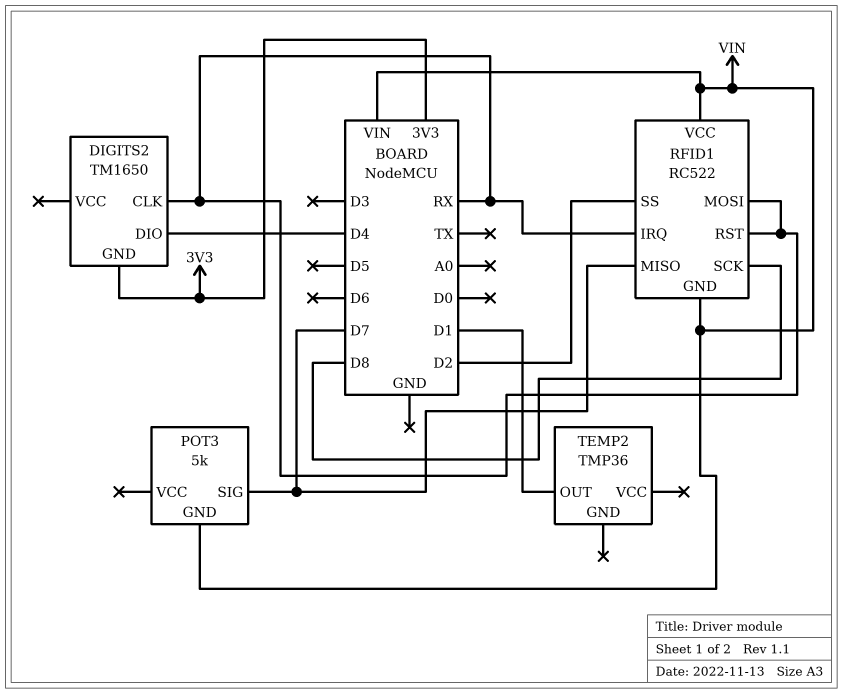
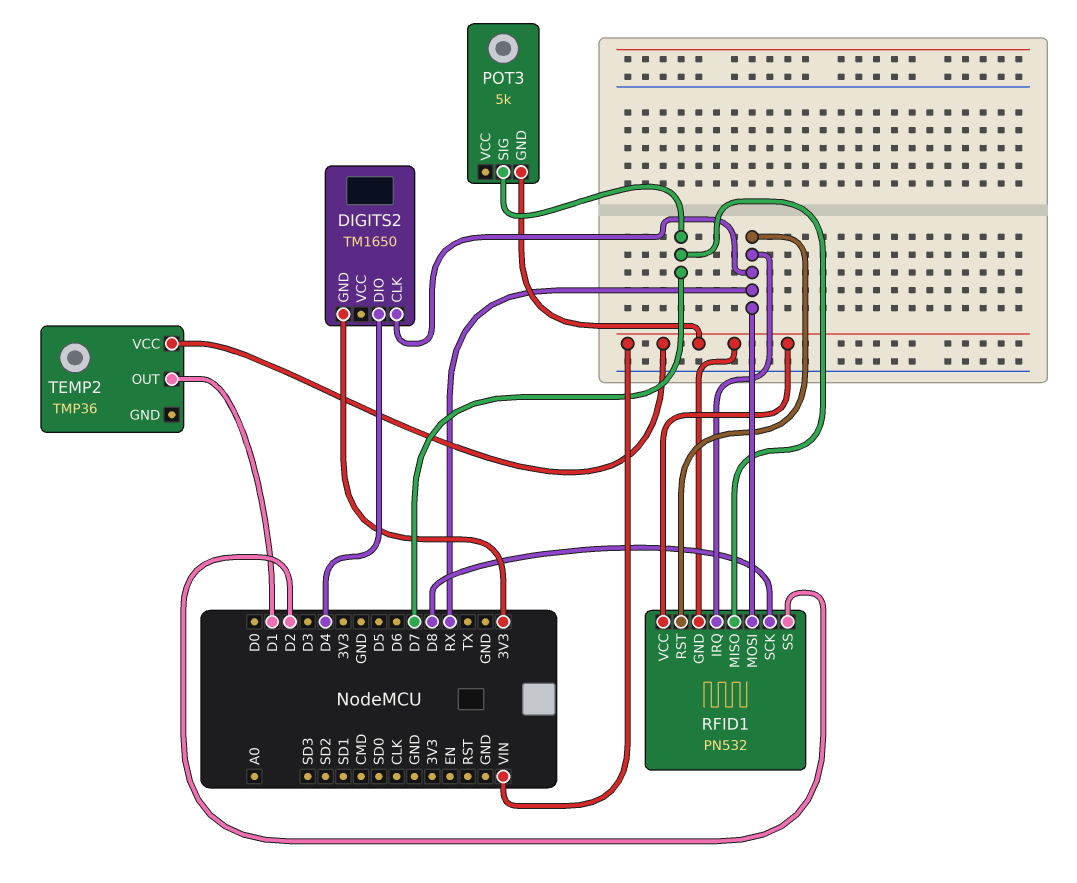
RFID1: RC522 -> PN532
TEMP2 pin VCC: none -> VIN

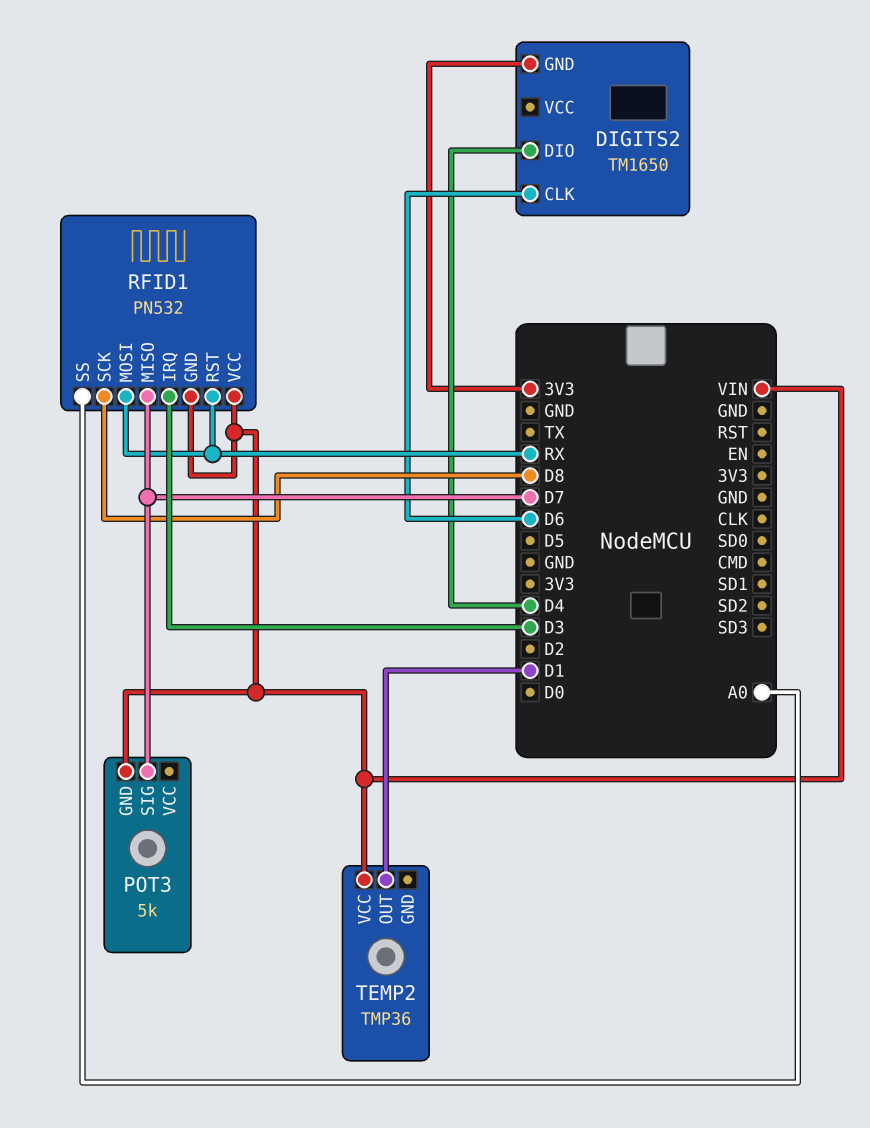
DIGITS2 pin CLK: RX -> D6
RFID1 pin IRQ: RX -> D3
RFID1 pin SS: D2 -> A0

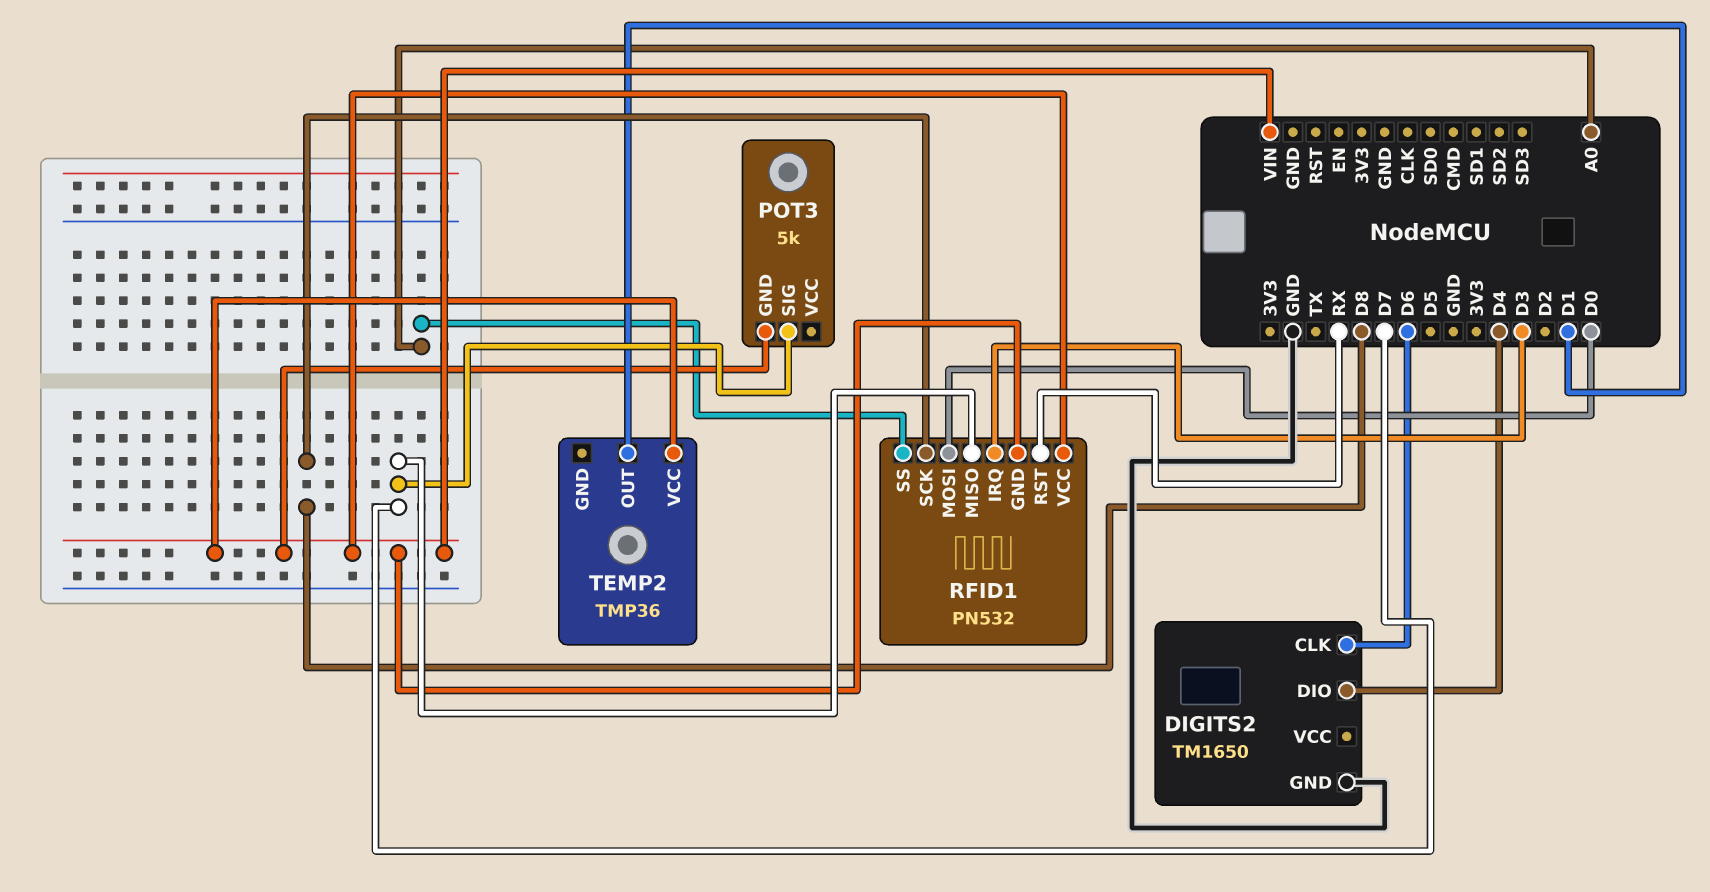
DIGITS2 pin GND: 3V3 -> GND
RFID1 pin MOSI: RX -> D0

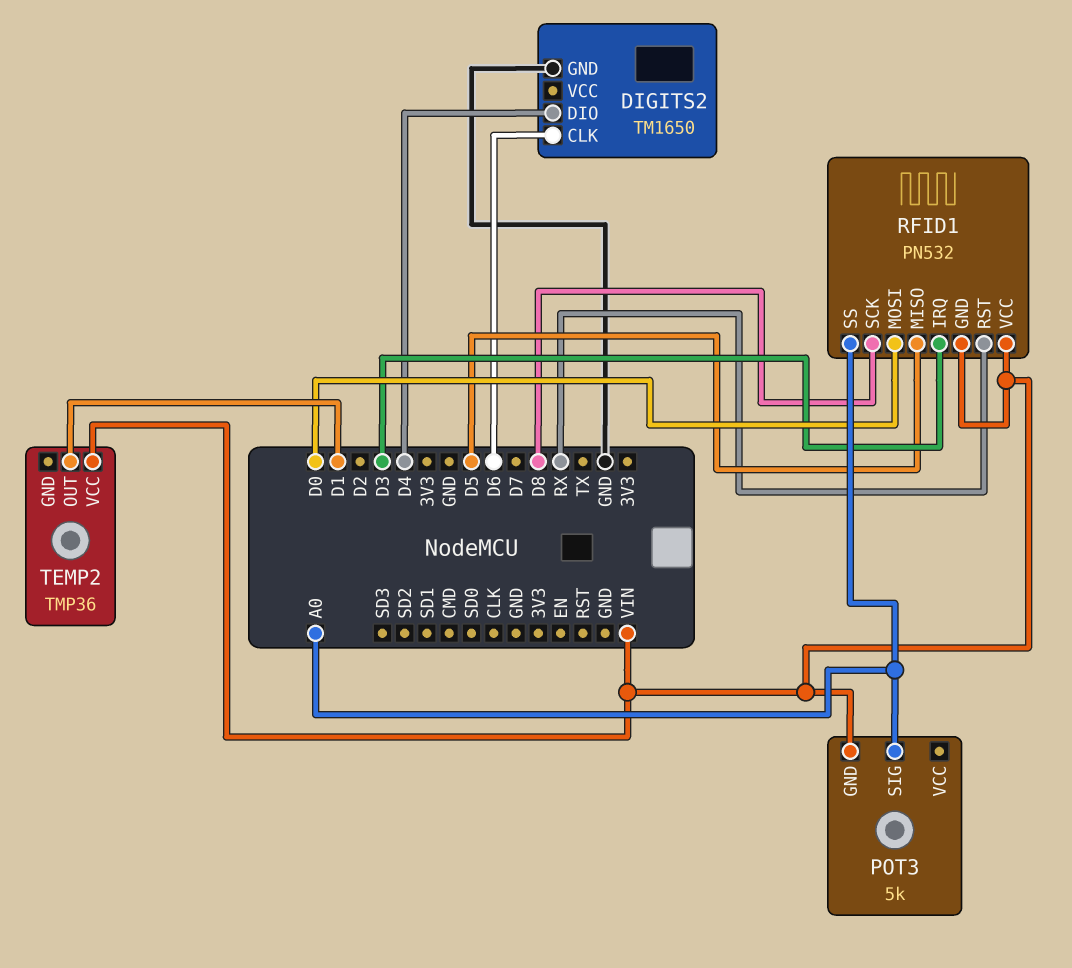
POT3 pin SIG: D7 -> A0
RFID1 pin MISO: D7 -> D5

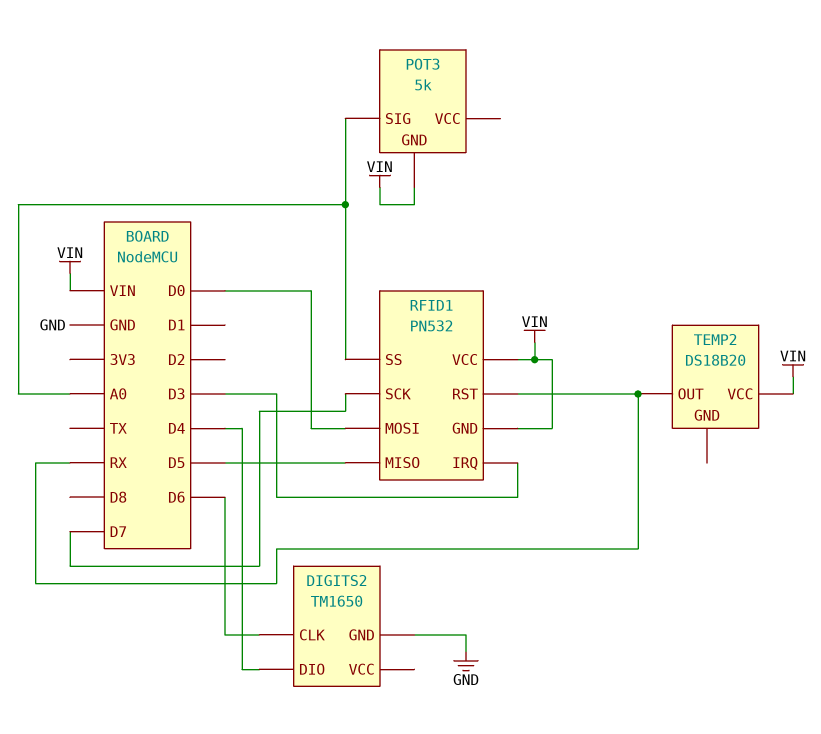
RFID1 pin SCK: D8 -> D7
TEMP2: TMP36 -> DS18B20
TEMP2 pin OUT: D1 -> RX

